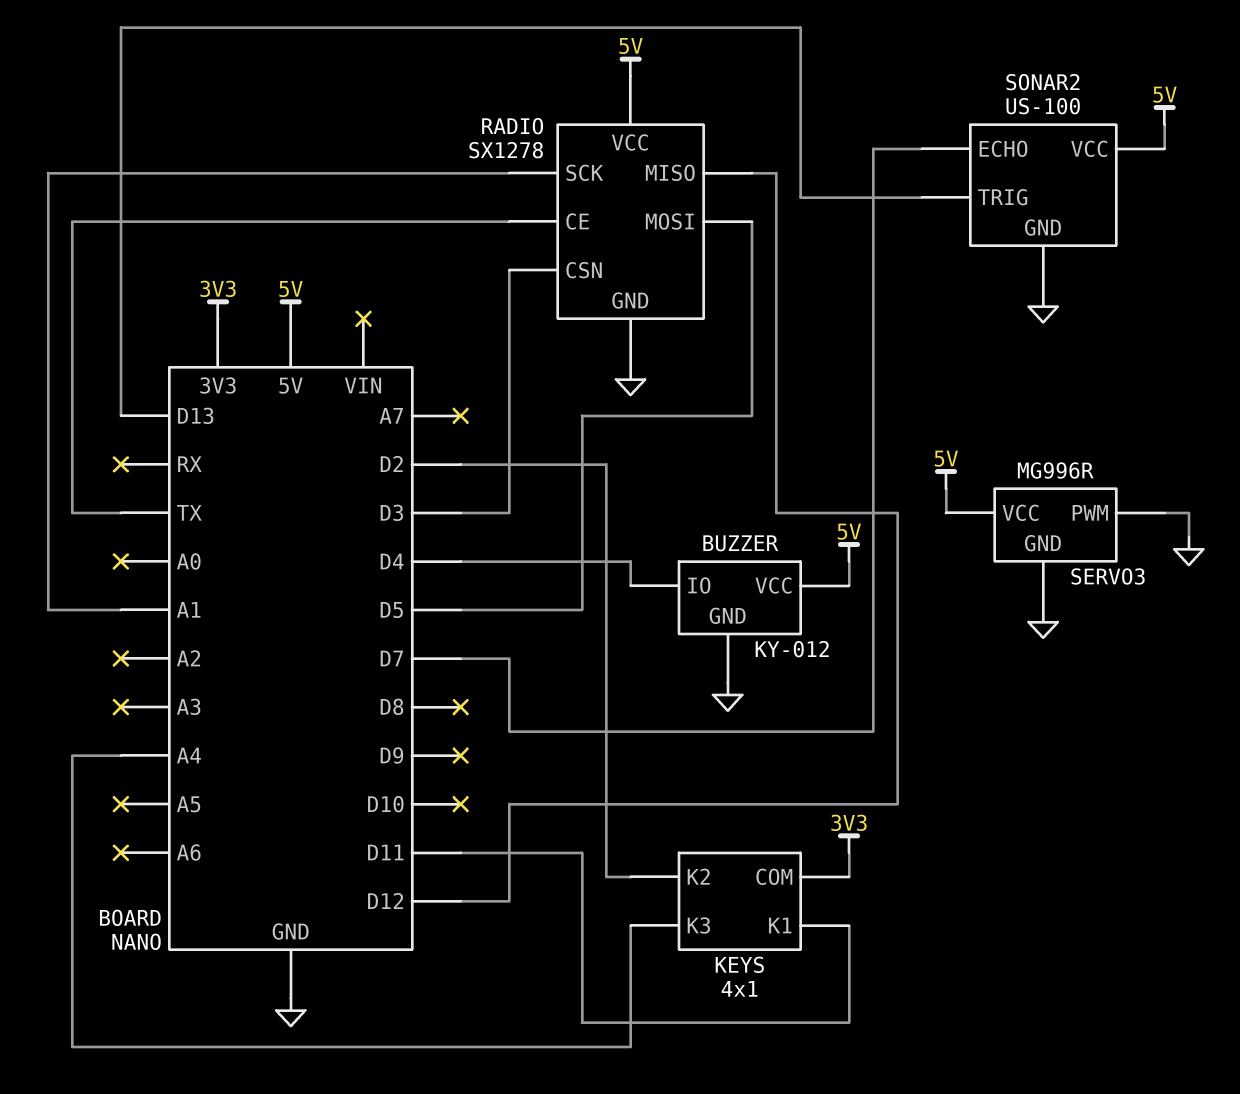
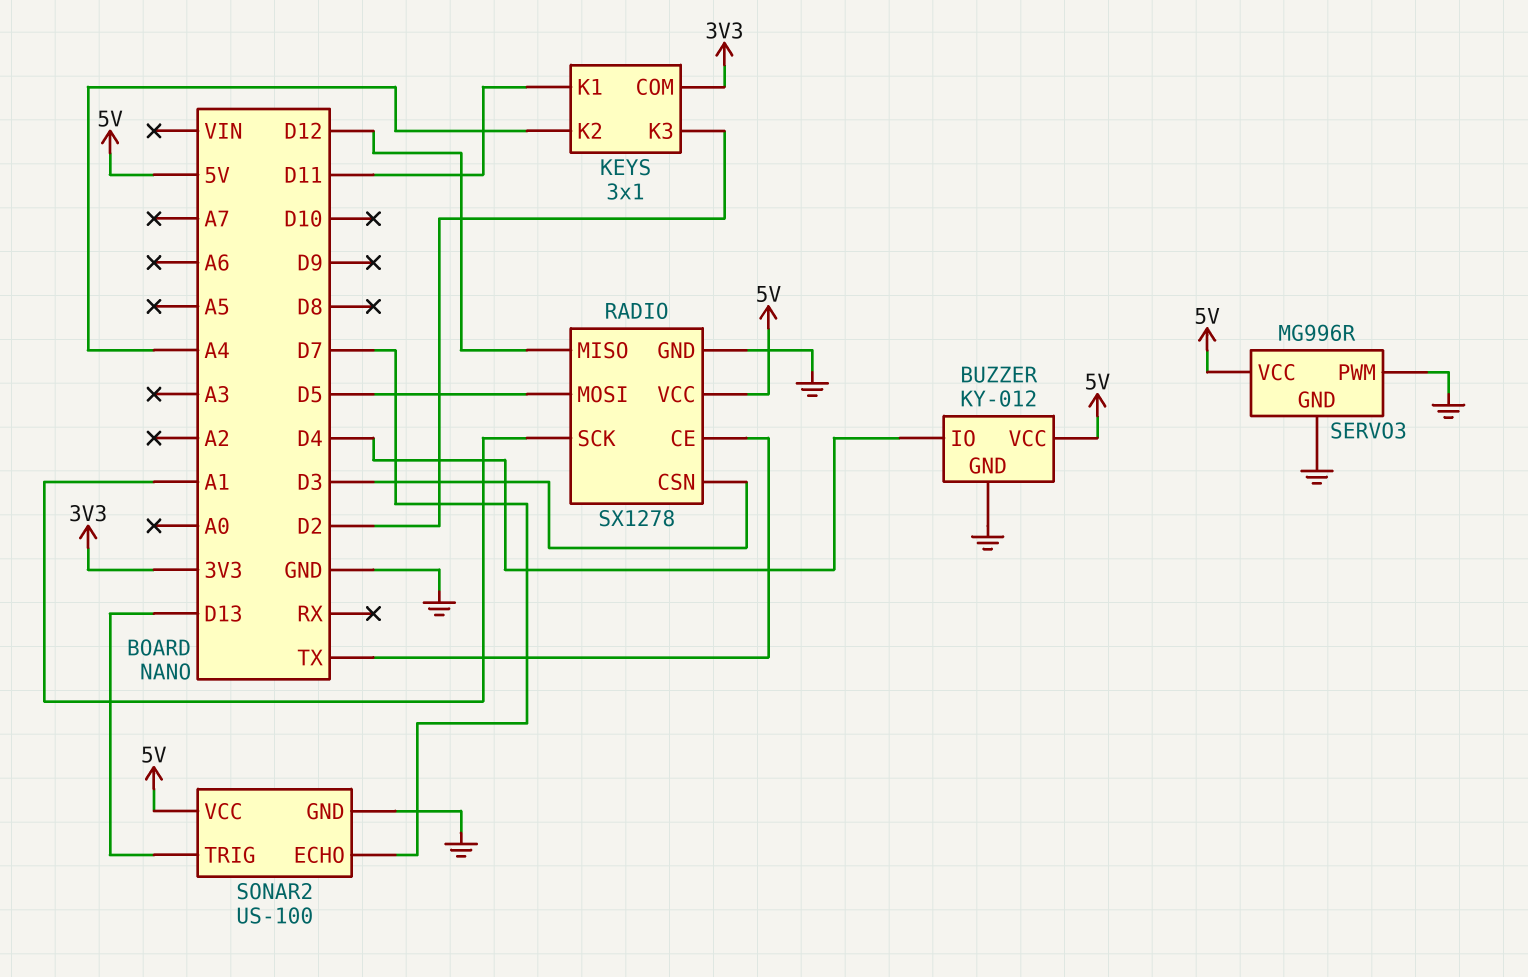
KEYS: 4x1 -> 3x1
KEYS pin K2: D2 -> A4
KEYS pin K3: A4 -> D2

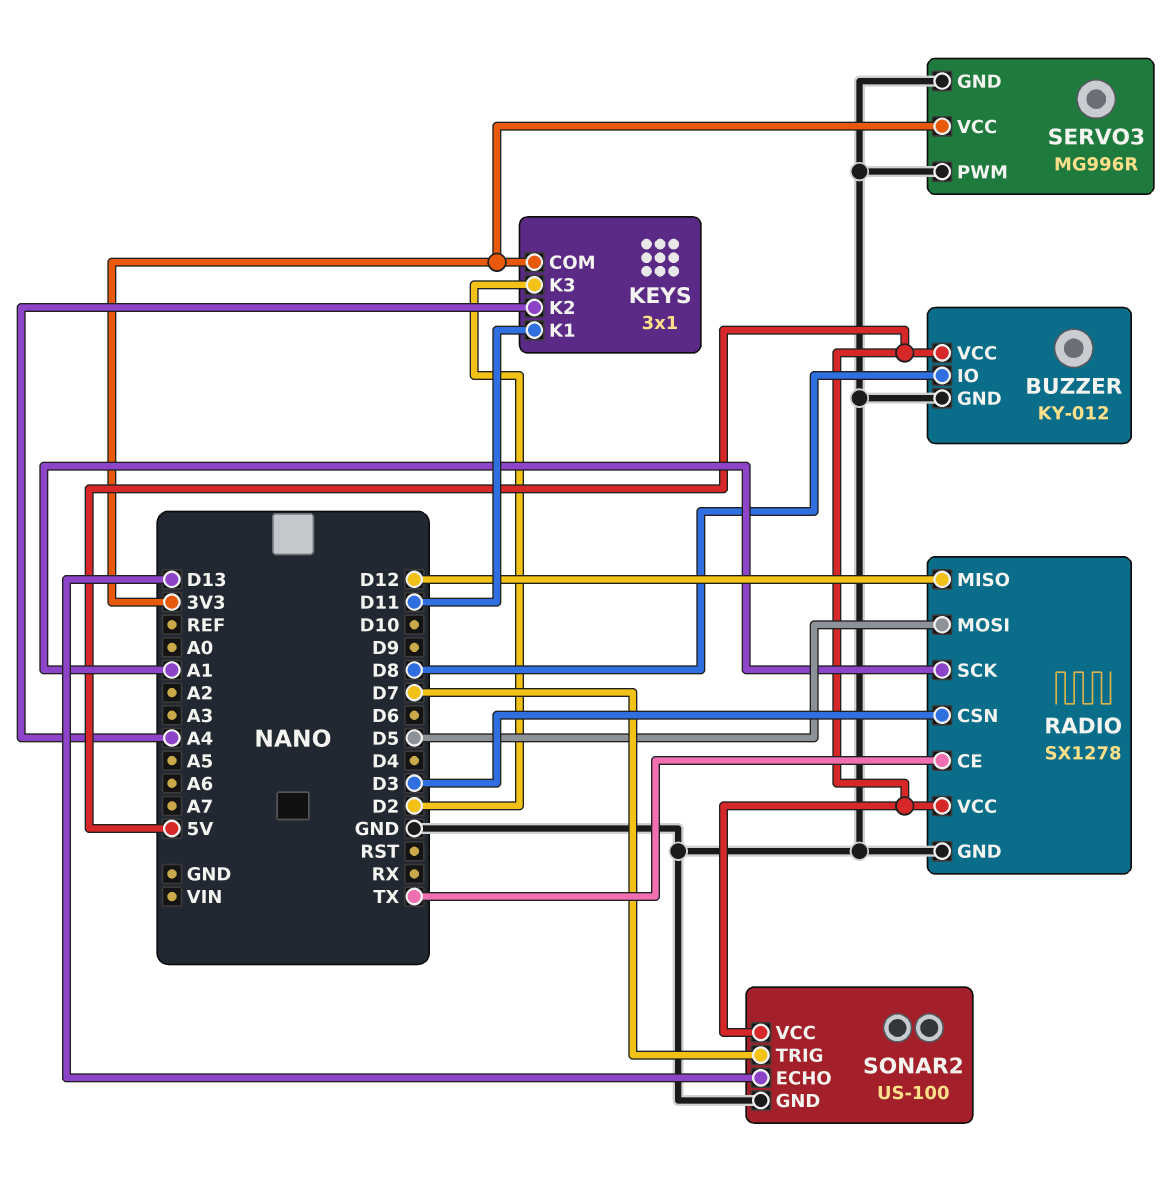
BUZZER pin IO: D4 -> D8
SERVO3 pin VCC: 5V -> 3V3
SONAR2 pin ECHO: D7 -> D13
SONAR2 pin TRIG: D13 -> D7

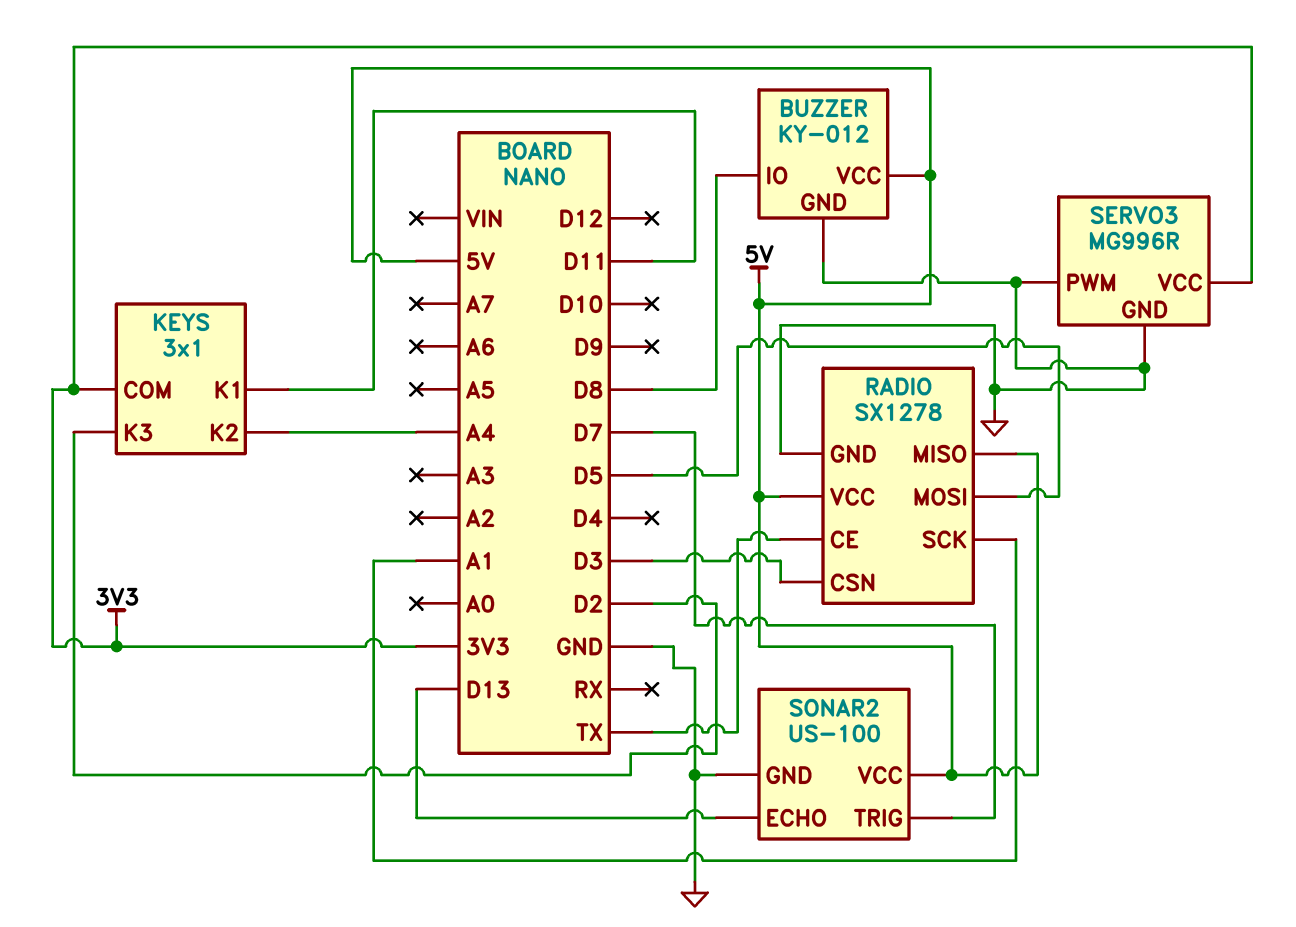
RADIO pin MISO: D12 -> 5V

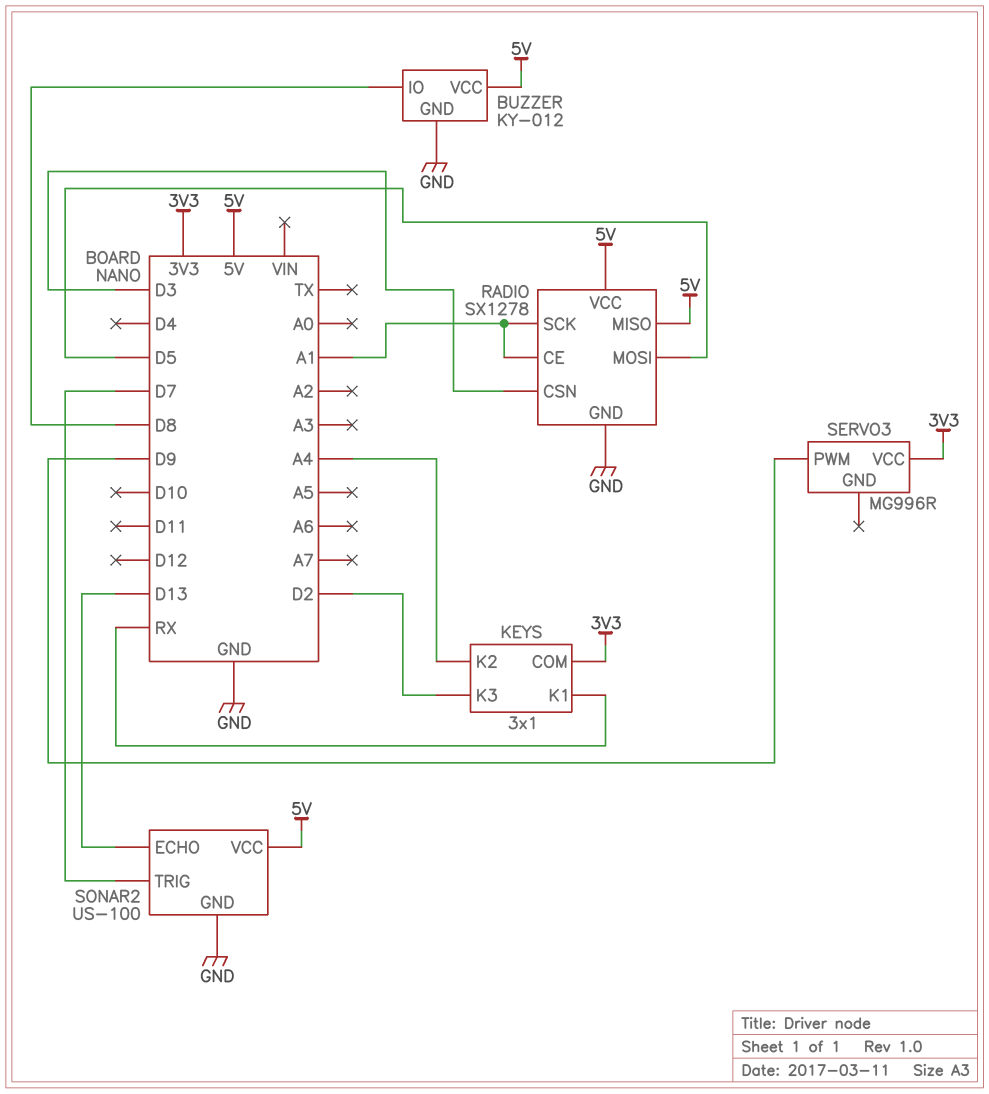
KEYS pin K1: D11 -> RX
RADIO pin CE: TX -> A1
SERVO3 pin GND: GND -> none
SERVO3 pin PWM: GND -> D9

